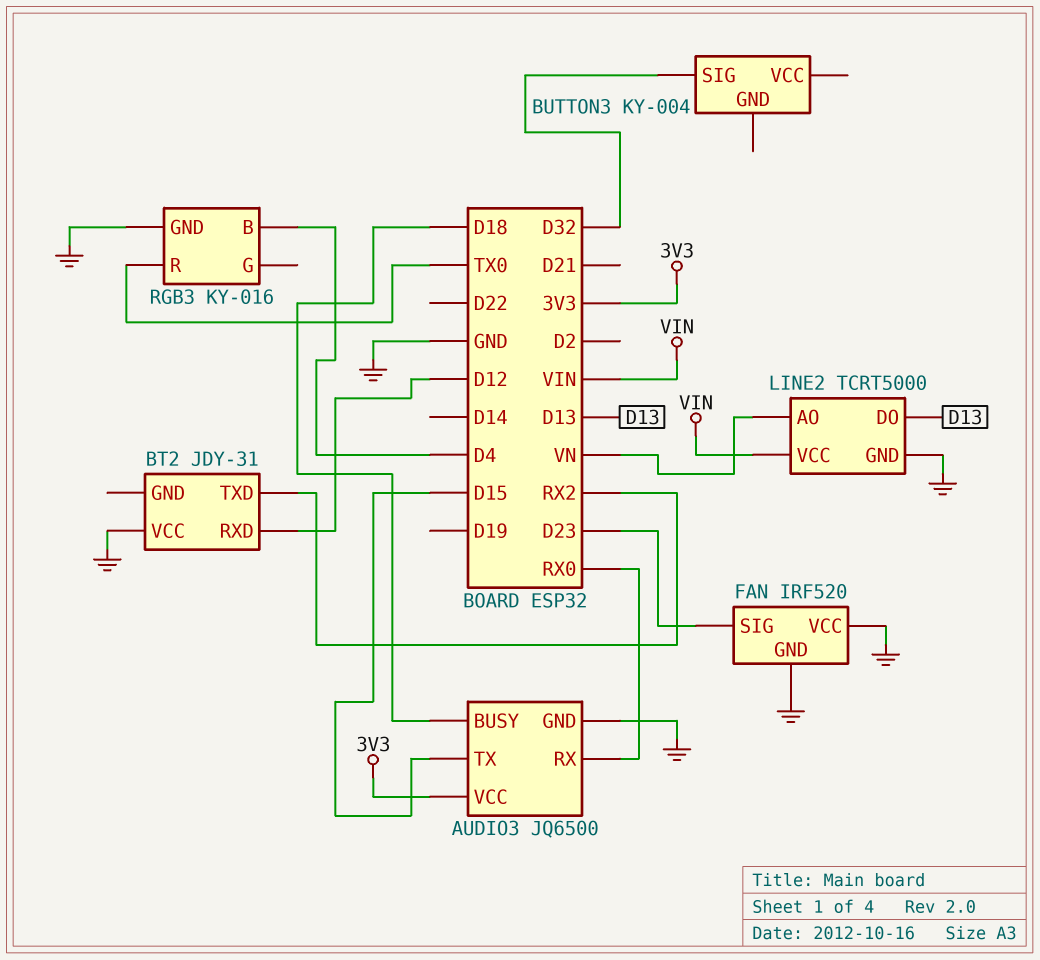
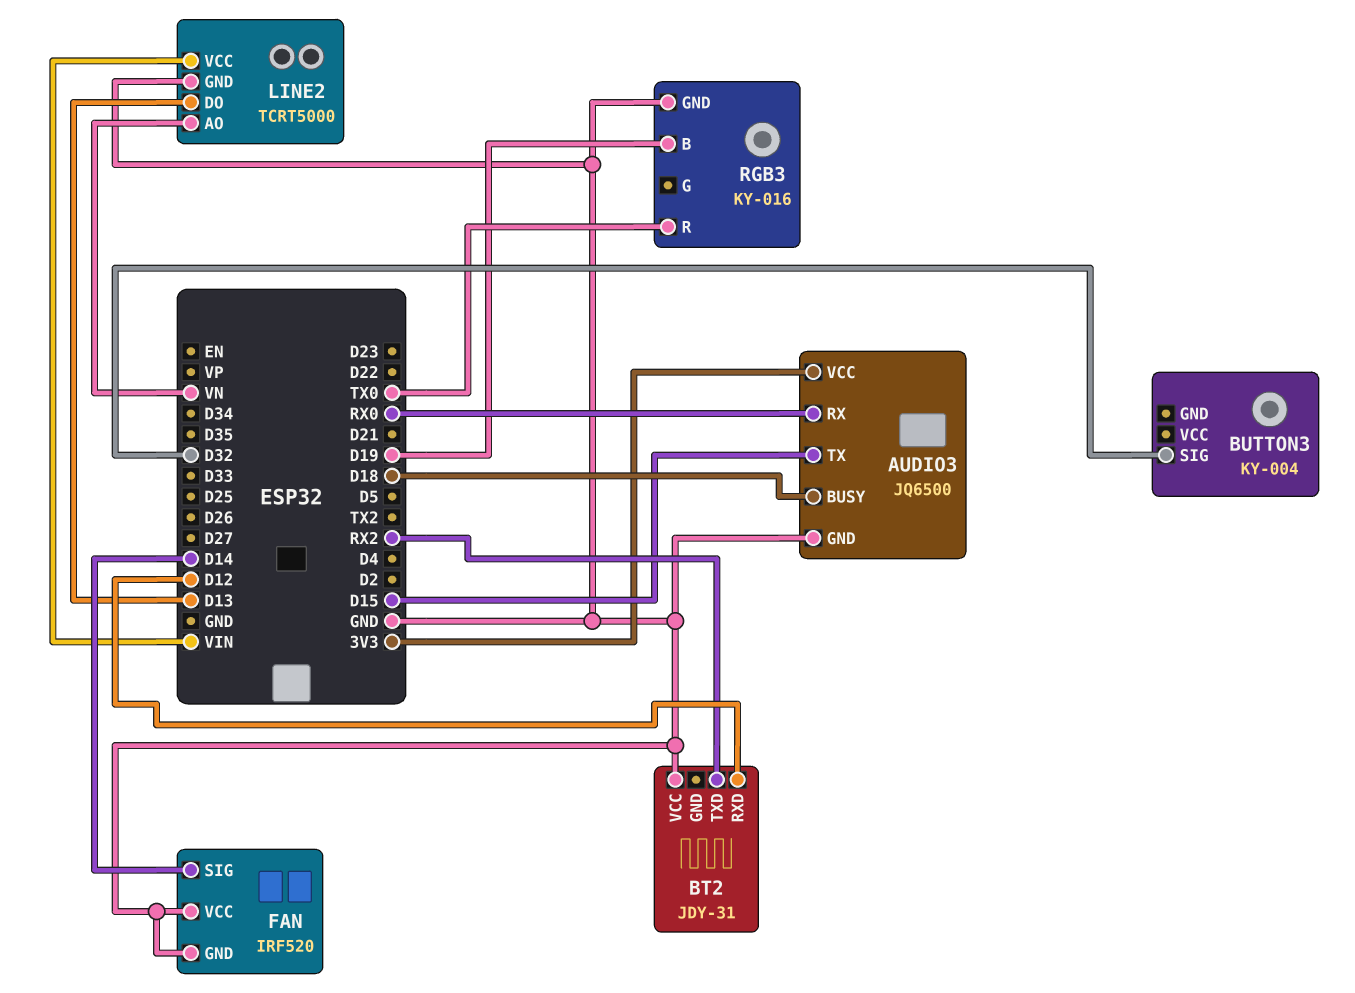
FAN pin SIG: D23 -> D14
RGB3 pin B: D4 -> D19

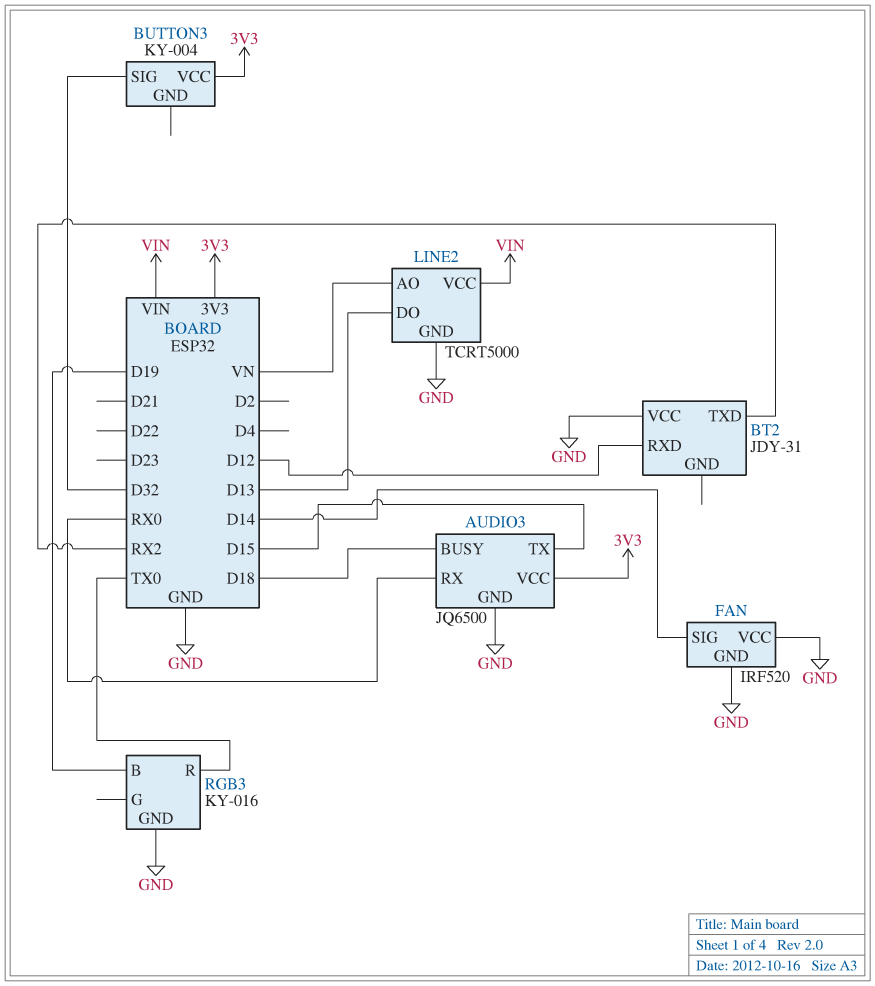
BUTTON3 pin VCC: none -> 3V3

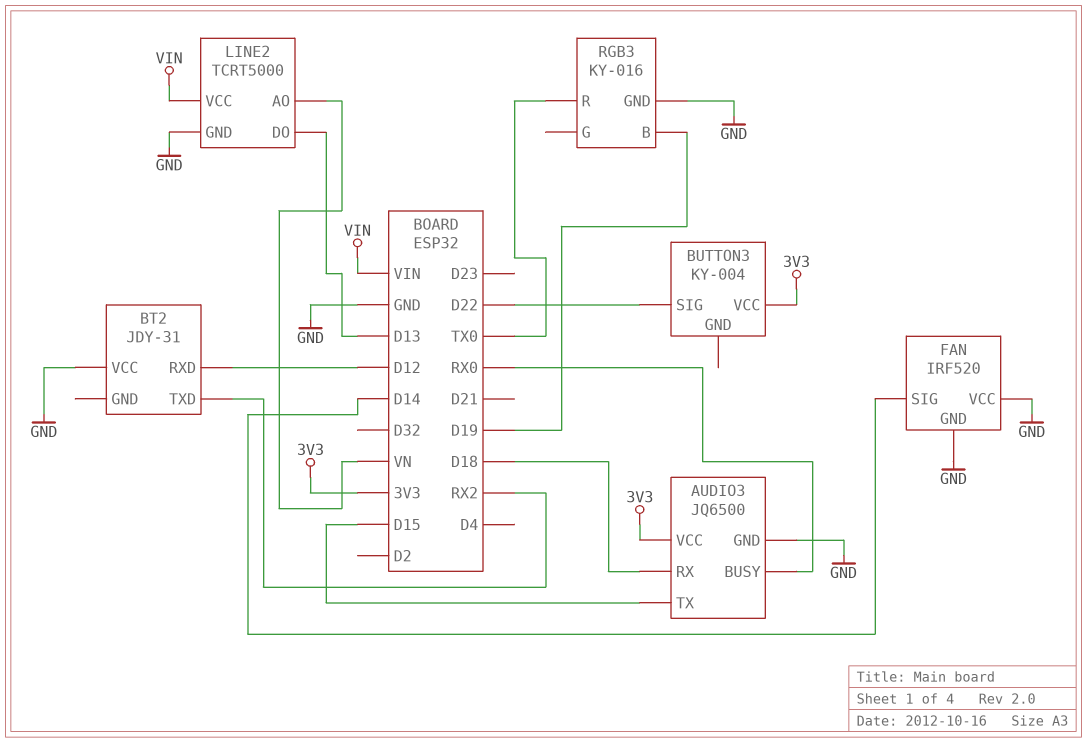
AUDIO3 pin BUSY: D18 -> RX0
AUDIO3 pin RX: RX0 -> D18
BUTTON3 pin SIG: D32 -> D22

